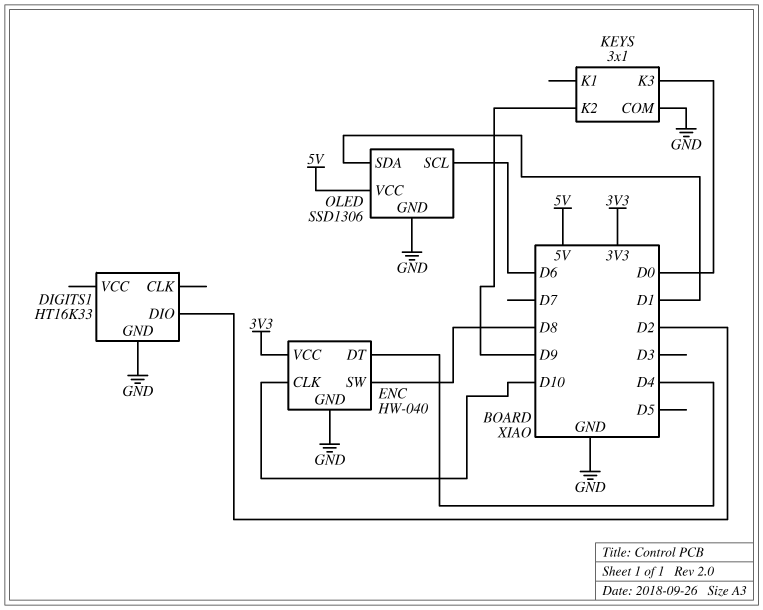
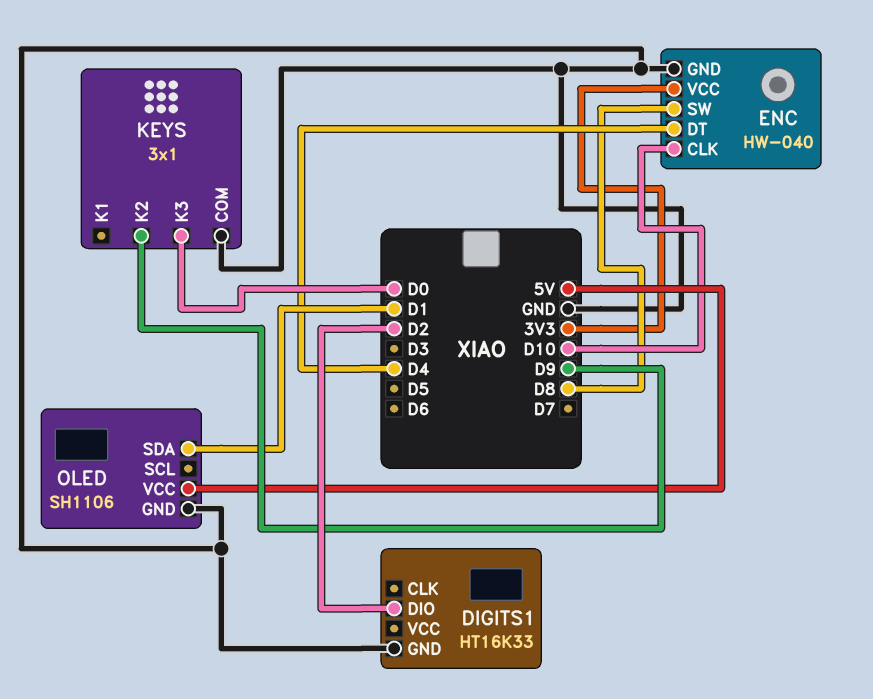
OLED: SSD1306 -> SH1106
OLED pin SCL: D6 -> none

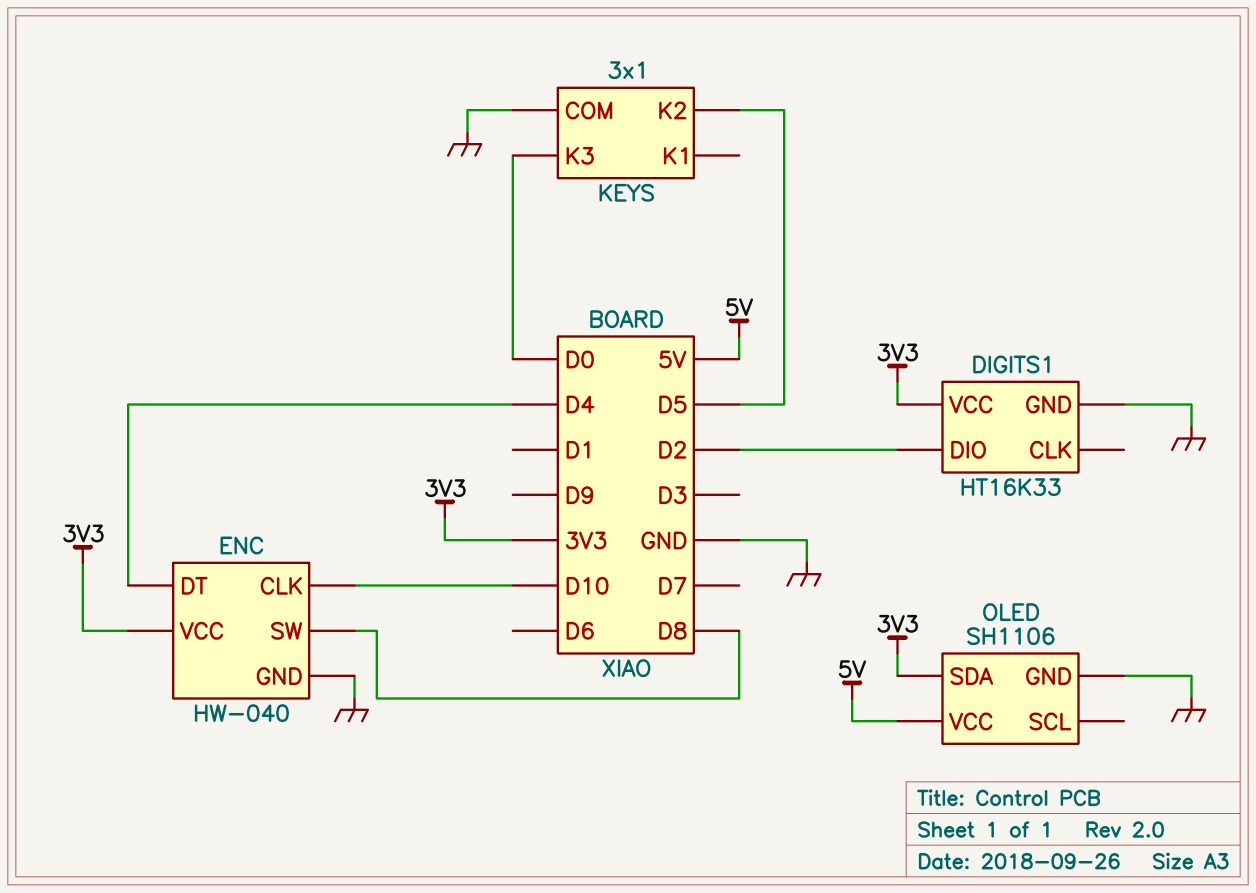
DIGITS1 pin VCC: none -> 3V3
KEYS pin K2: D9 -> D5
OLED pin SDA: D1 -> 3V3

